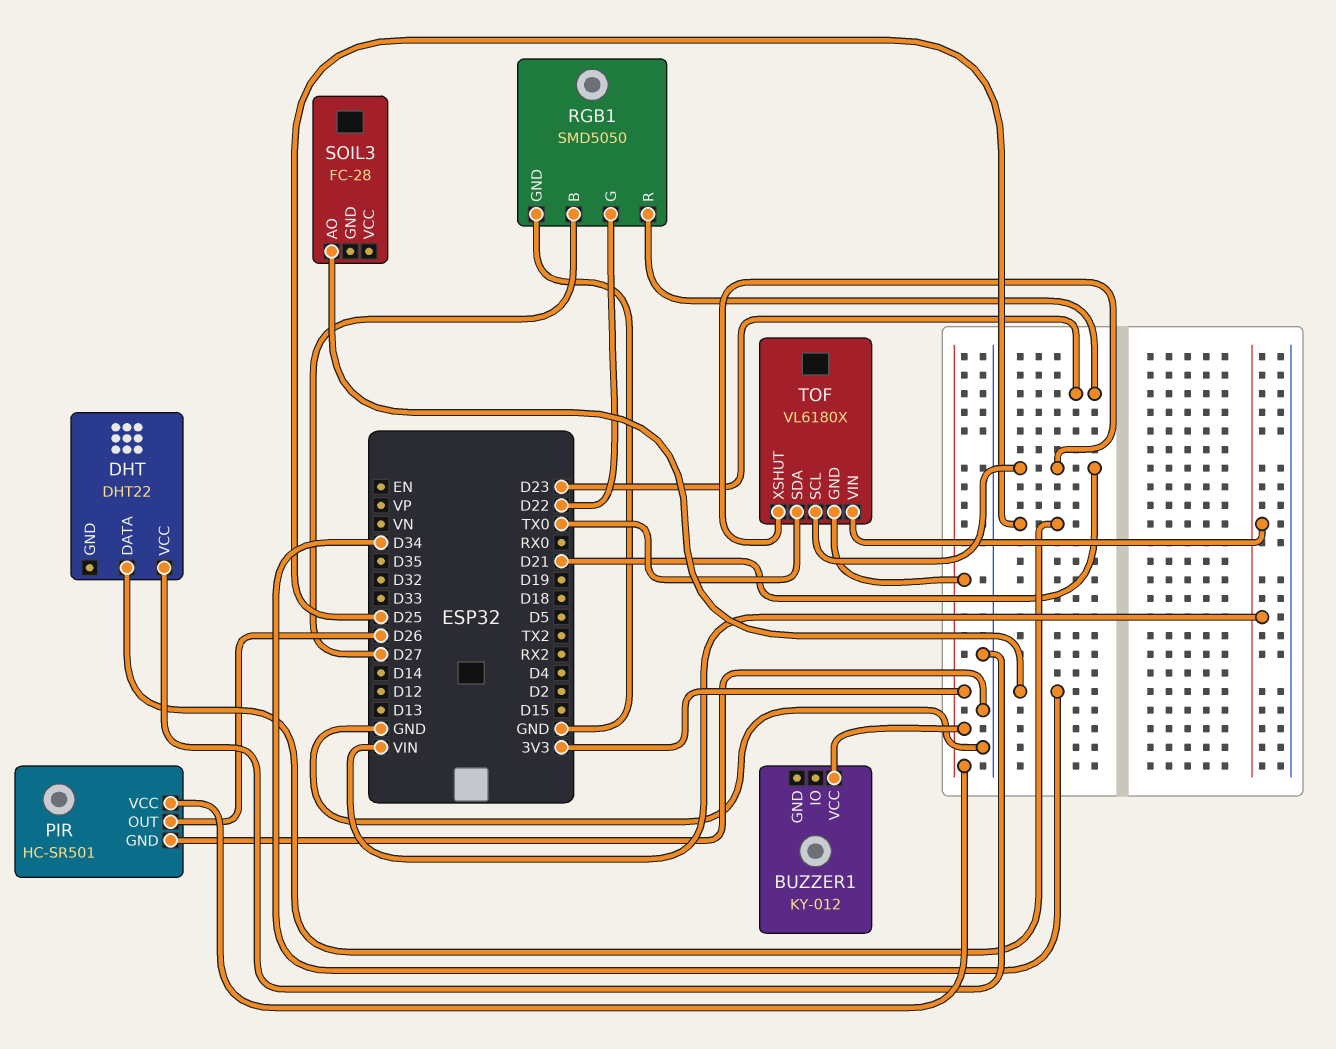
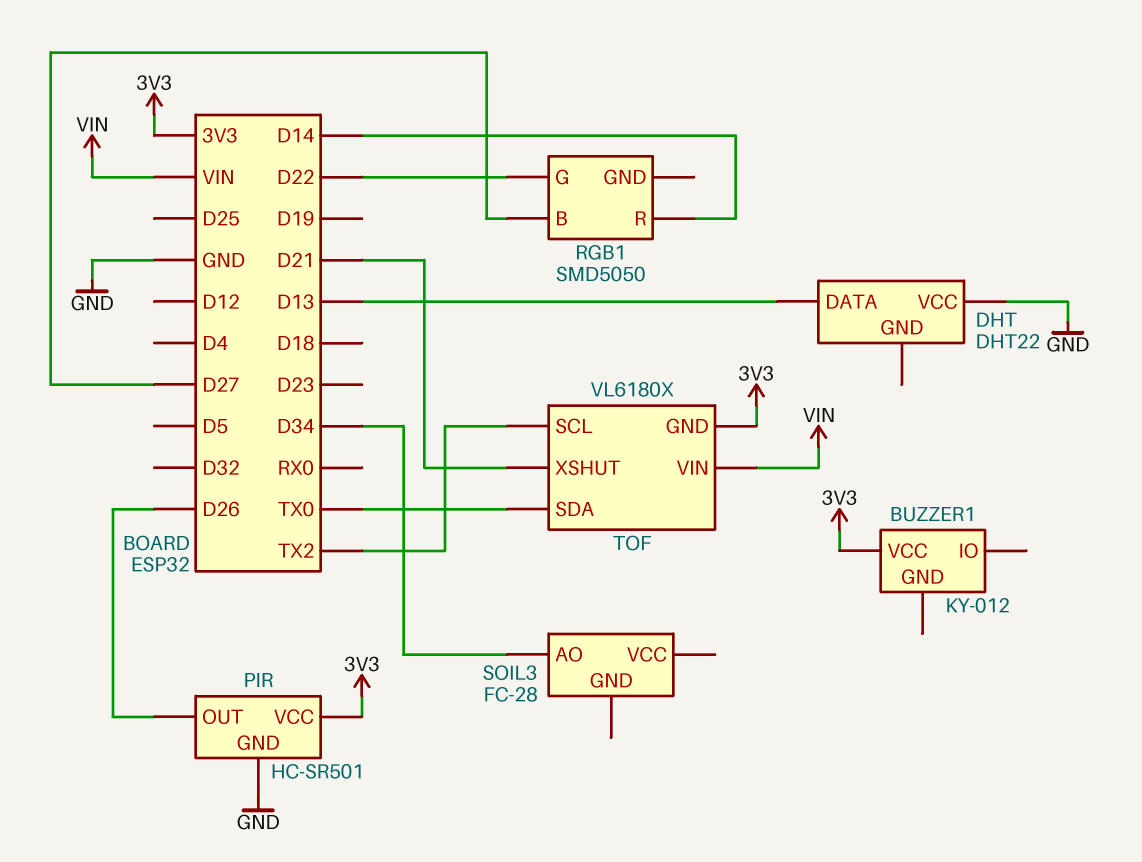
DHT pin DATA: D25 -> D13
RGB1 pin GND: GND -> none
RGB1 pin R: D23 -> D14
TOF pin SCL: D21 -> TX2

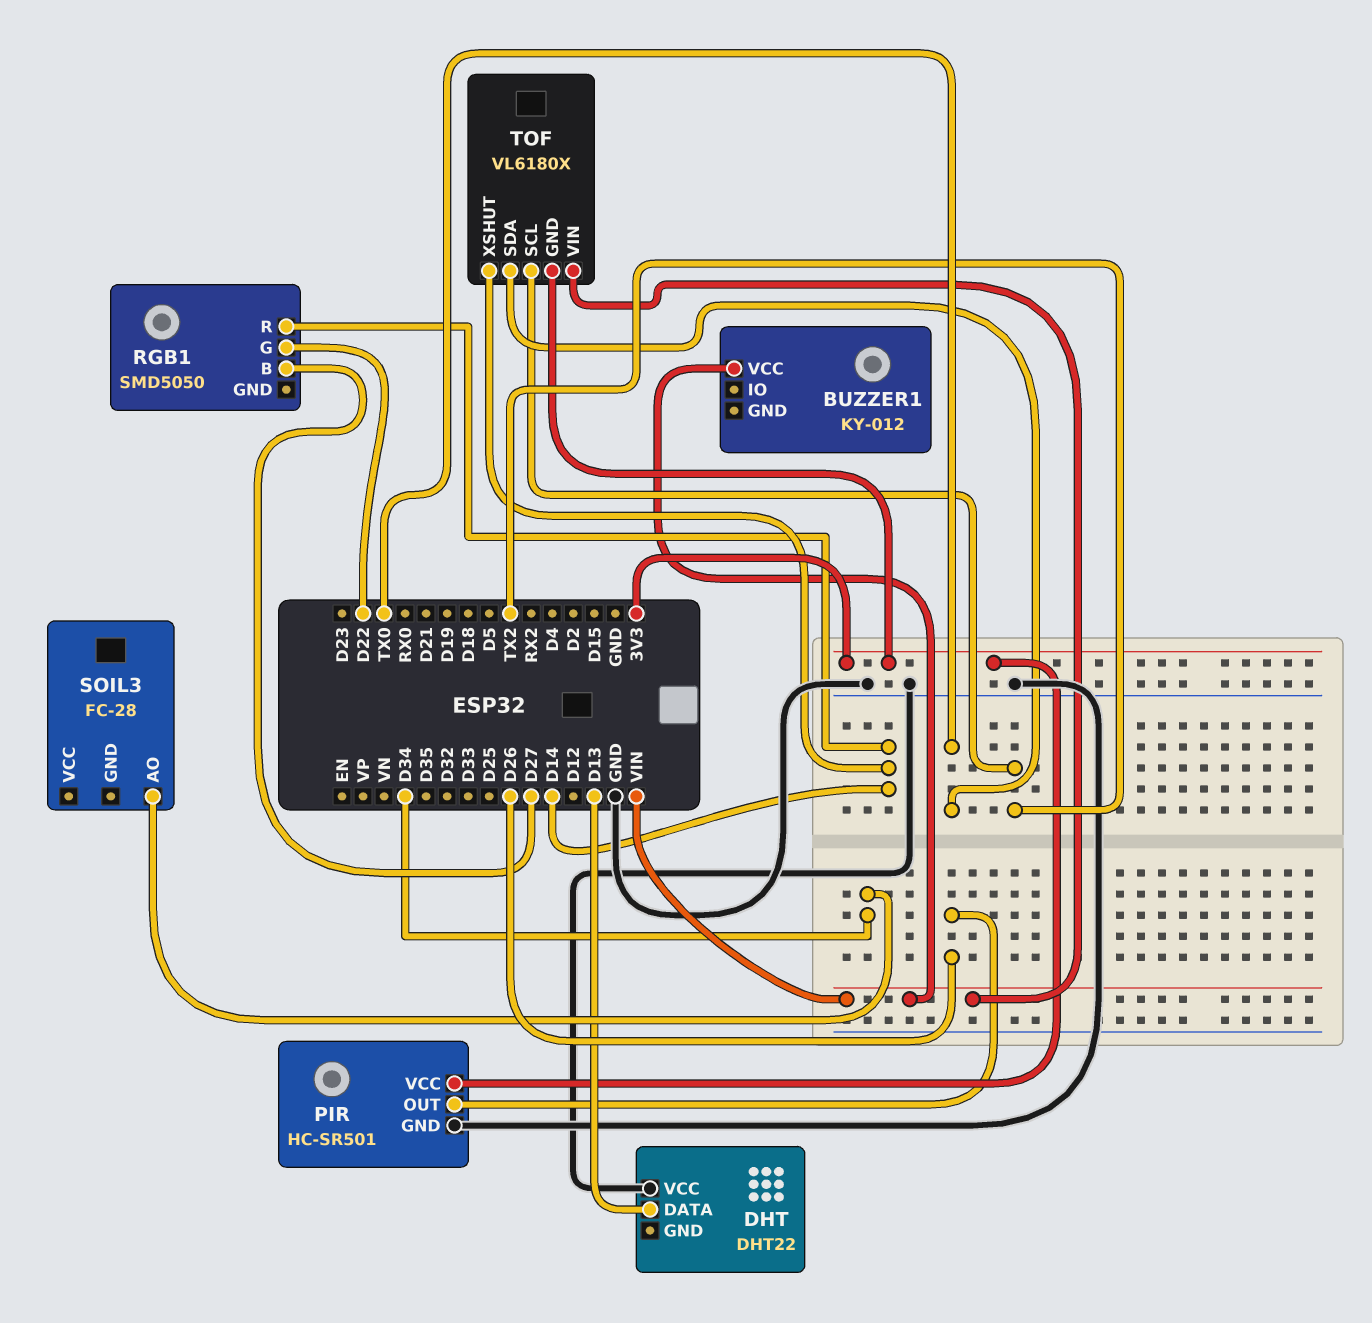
BUZZER1 pin VCC: 3V3 -> VIN
TOF pin XSHUT: D21 -> D14

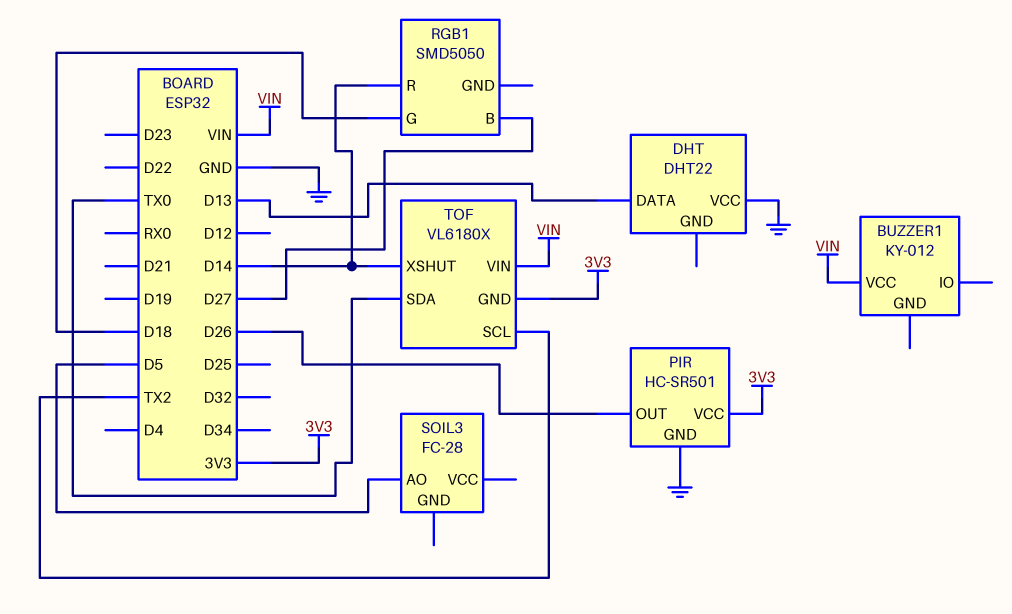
RGB1 pin G: D22 -> D18
SOIL3 pin AO: D34 -> D5

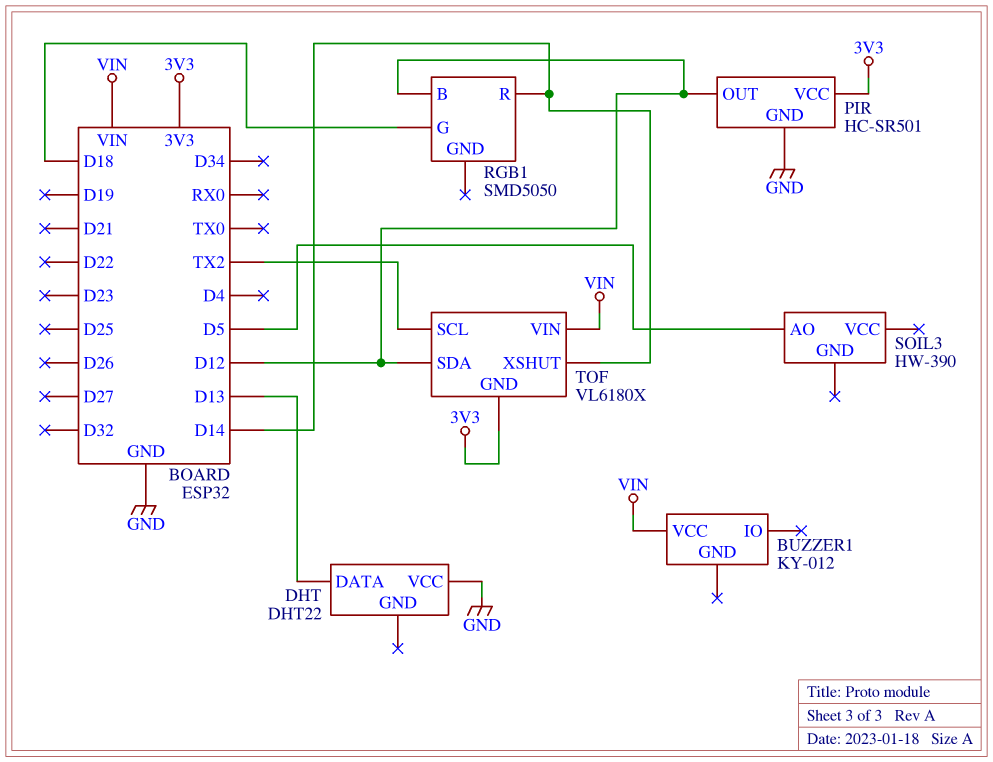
PIR pin OUT: D26 -> D12
RGB1 pin B: D27 -> D12
SOIL3: FC-28 -> HW-390
TOF pin SDA: TX0 -> D12

